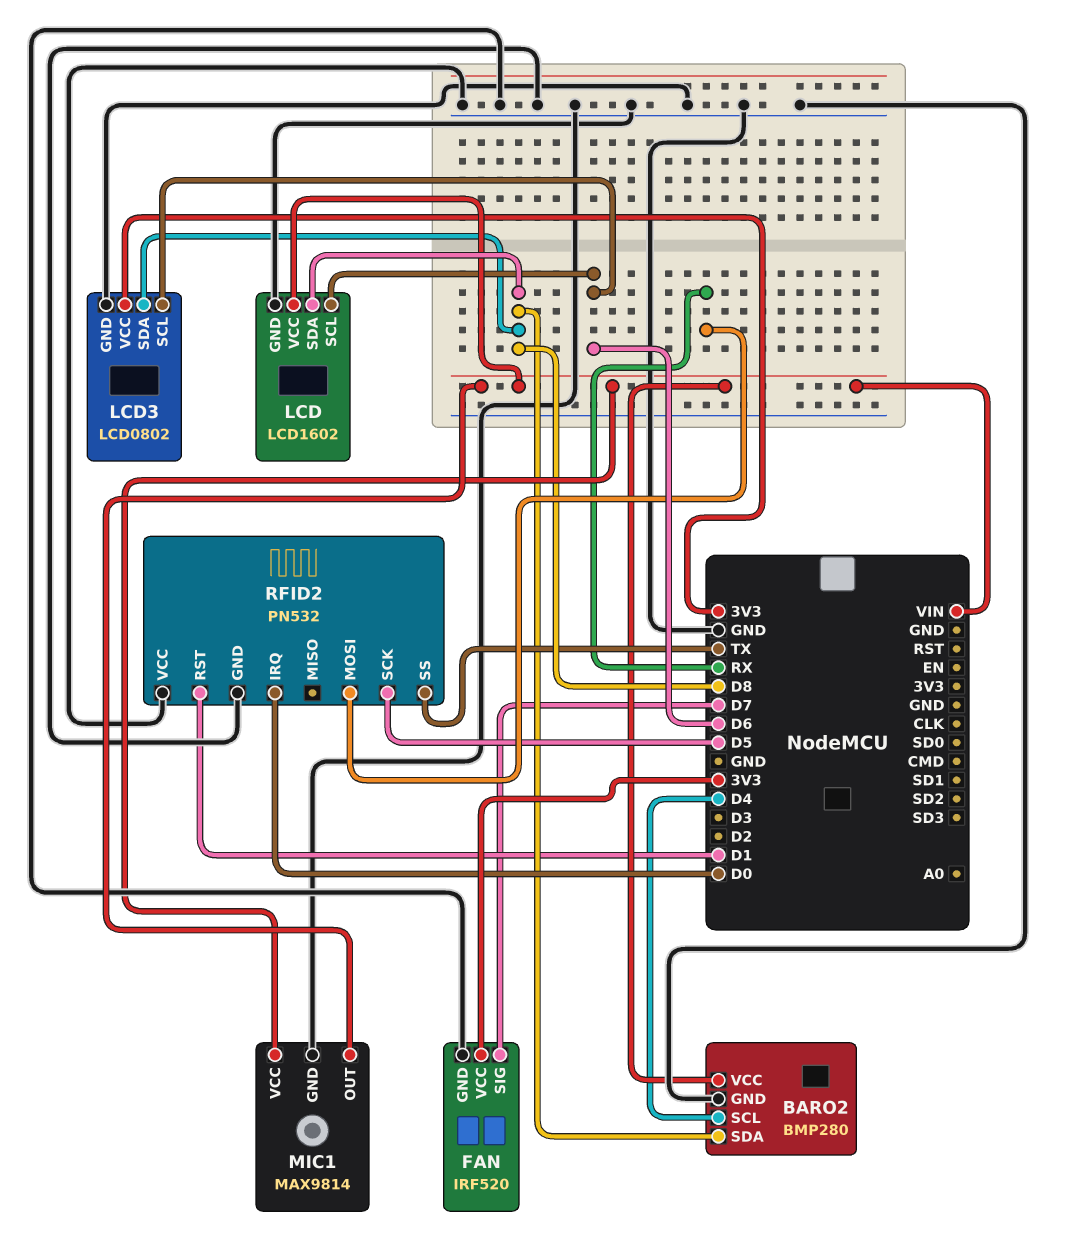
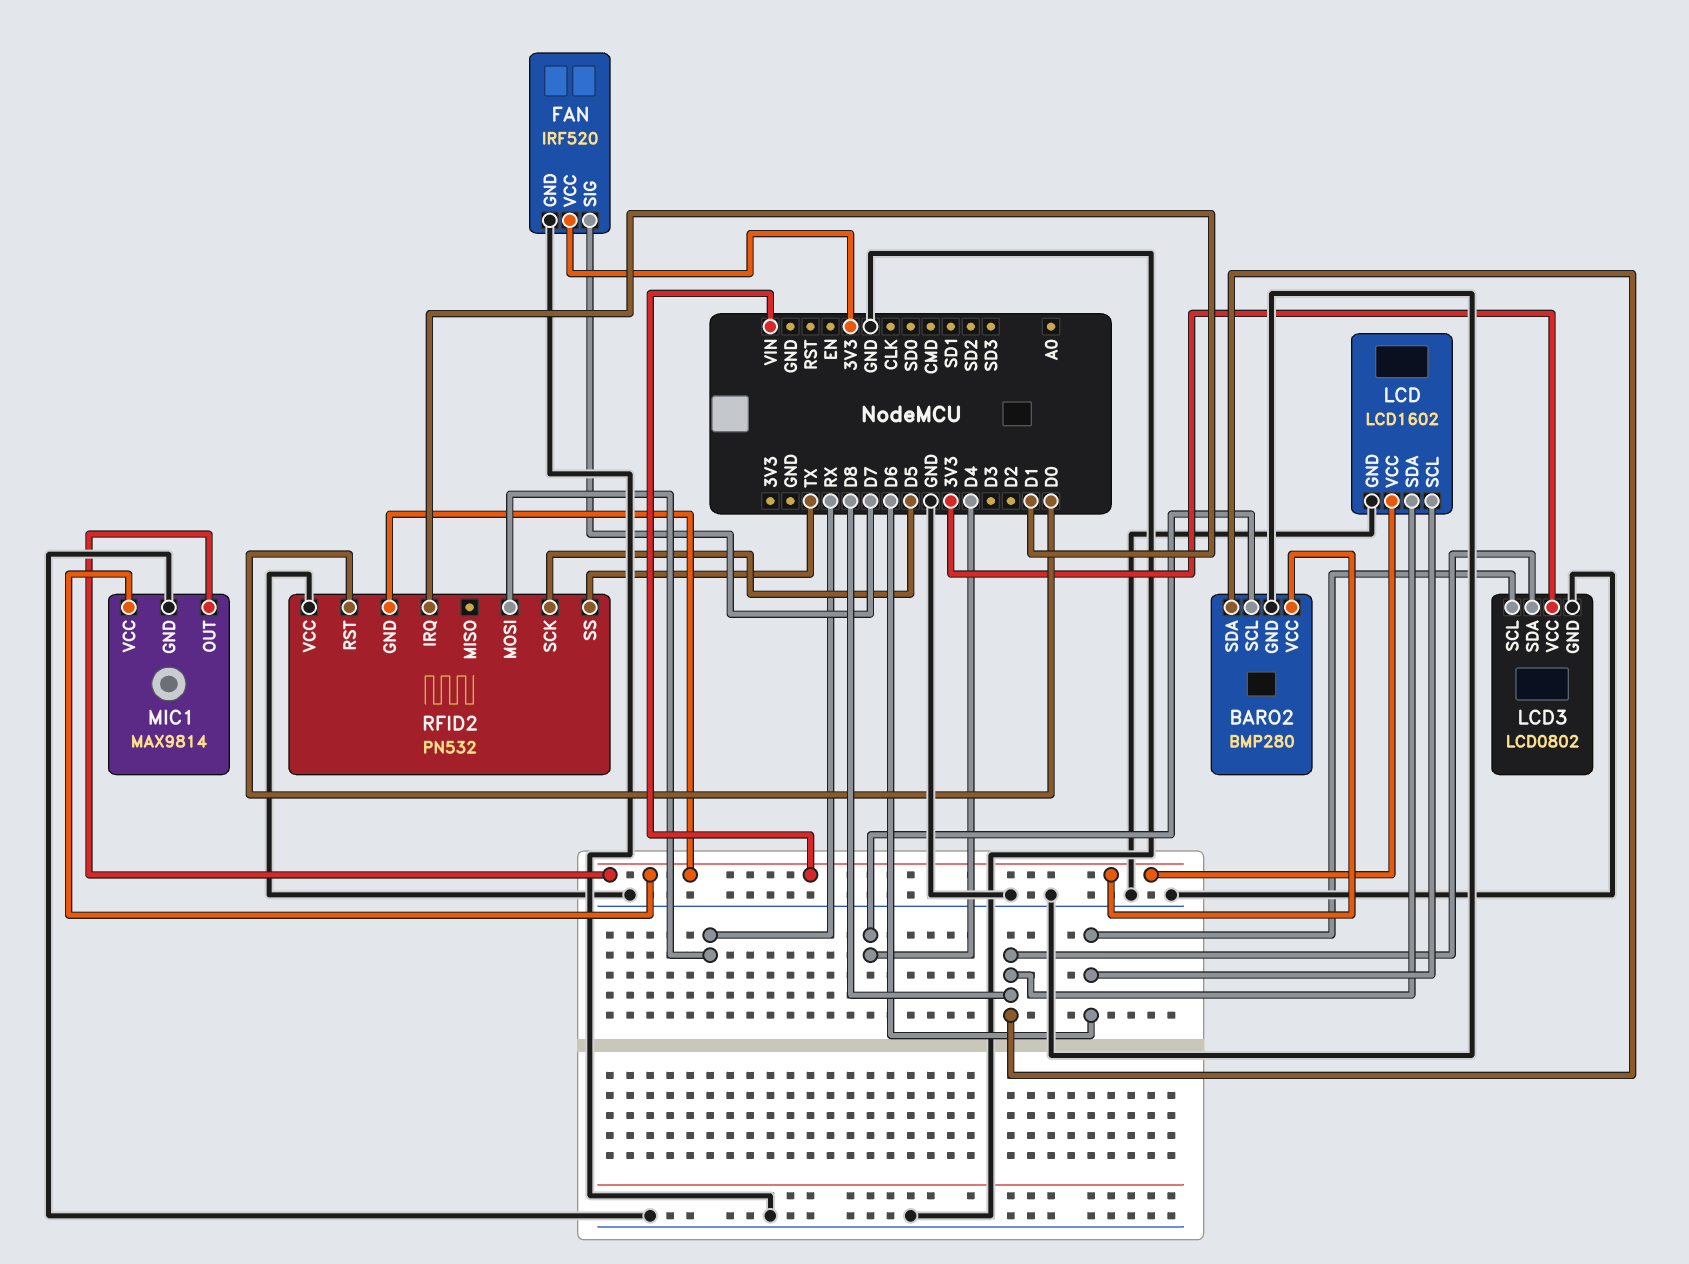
RFID2 pin GND: GND -> VIN
RFID2 pin IRQ: D0 -> D1
RFID2 pin RST: D1 -> D0

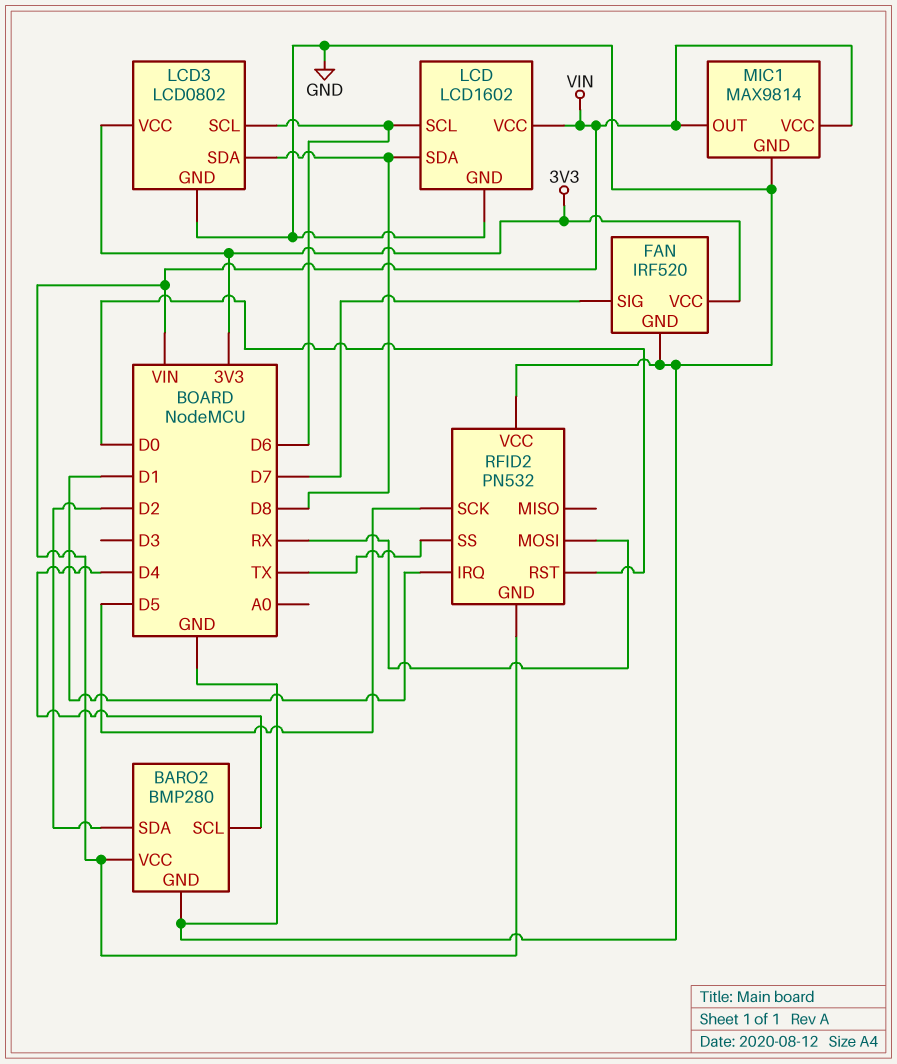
BARO2 pin SDA: D8 -> D2

